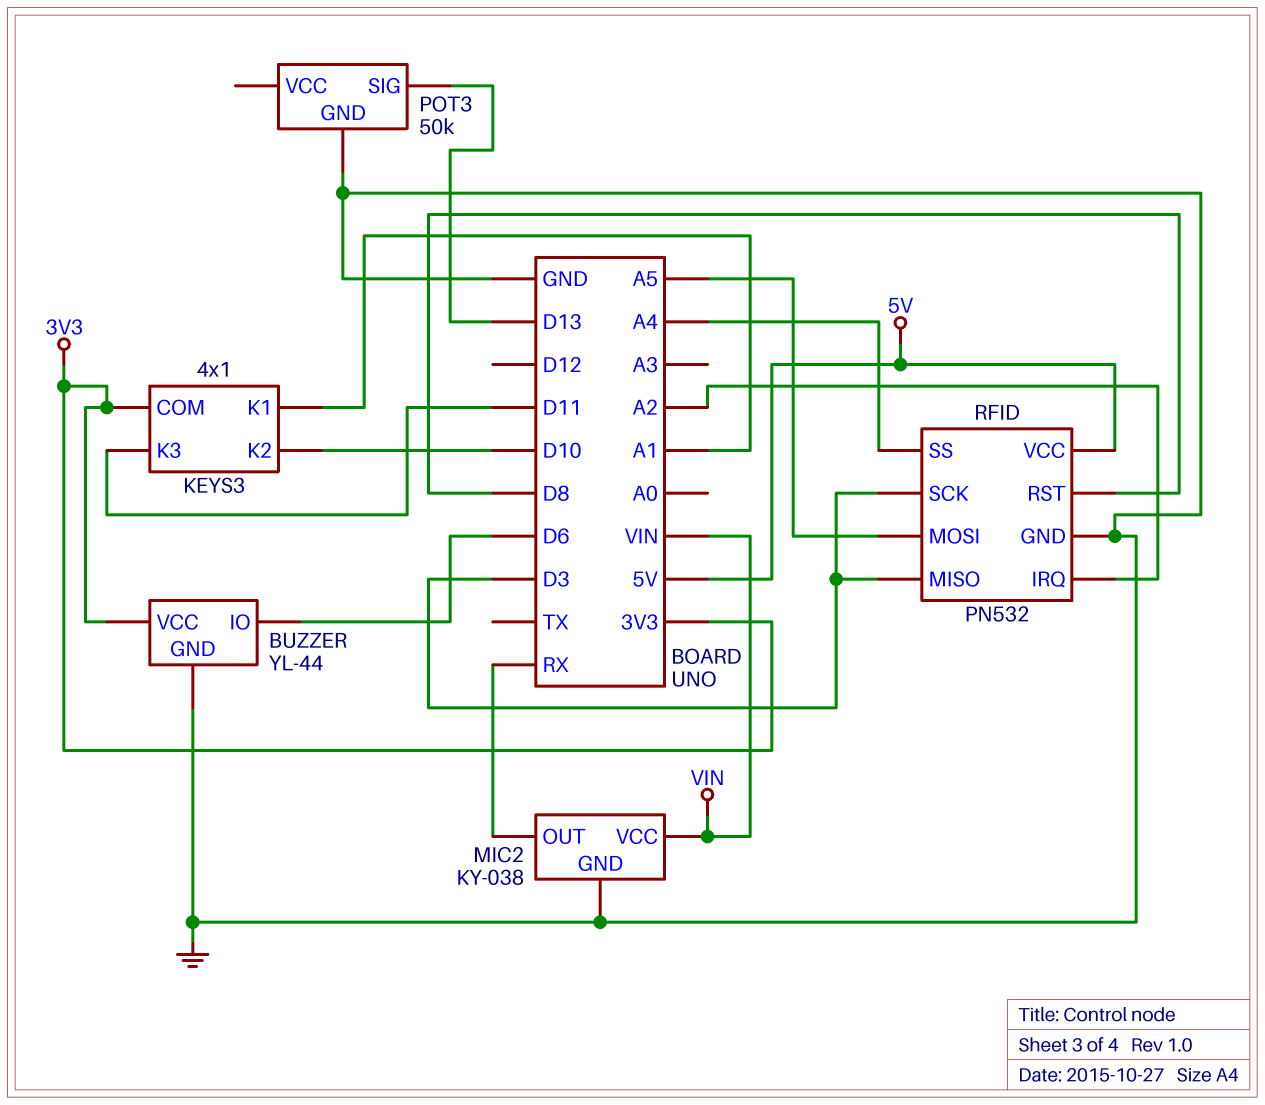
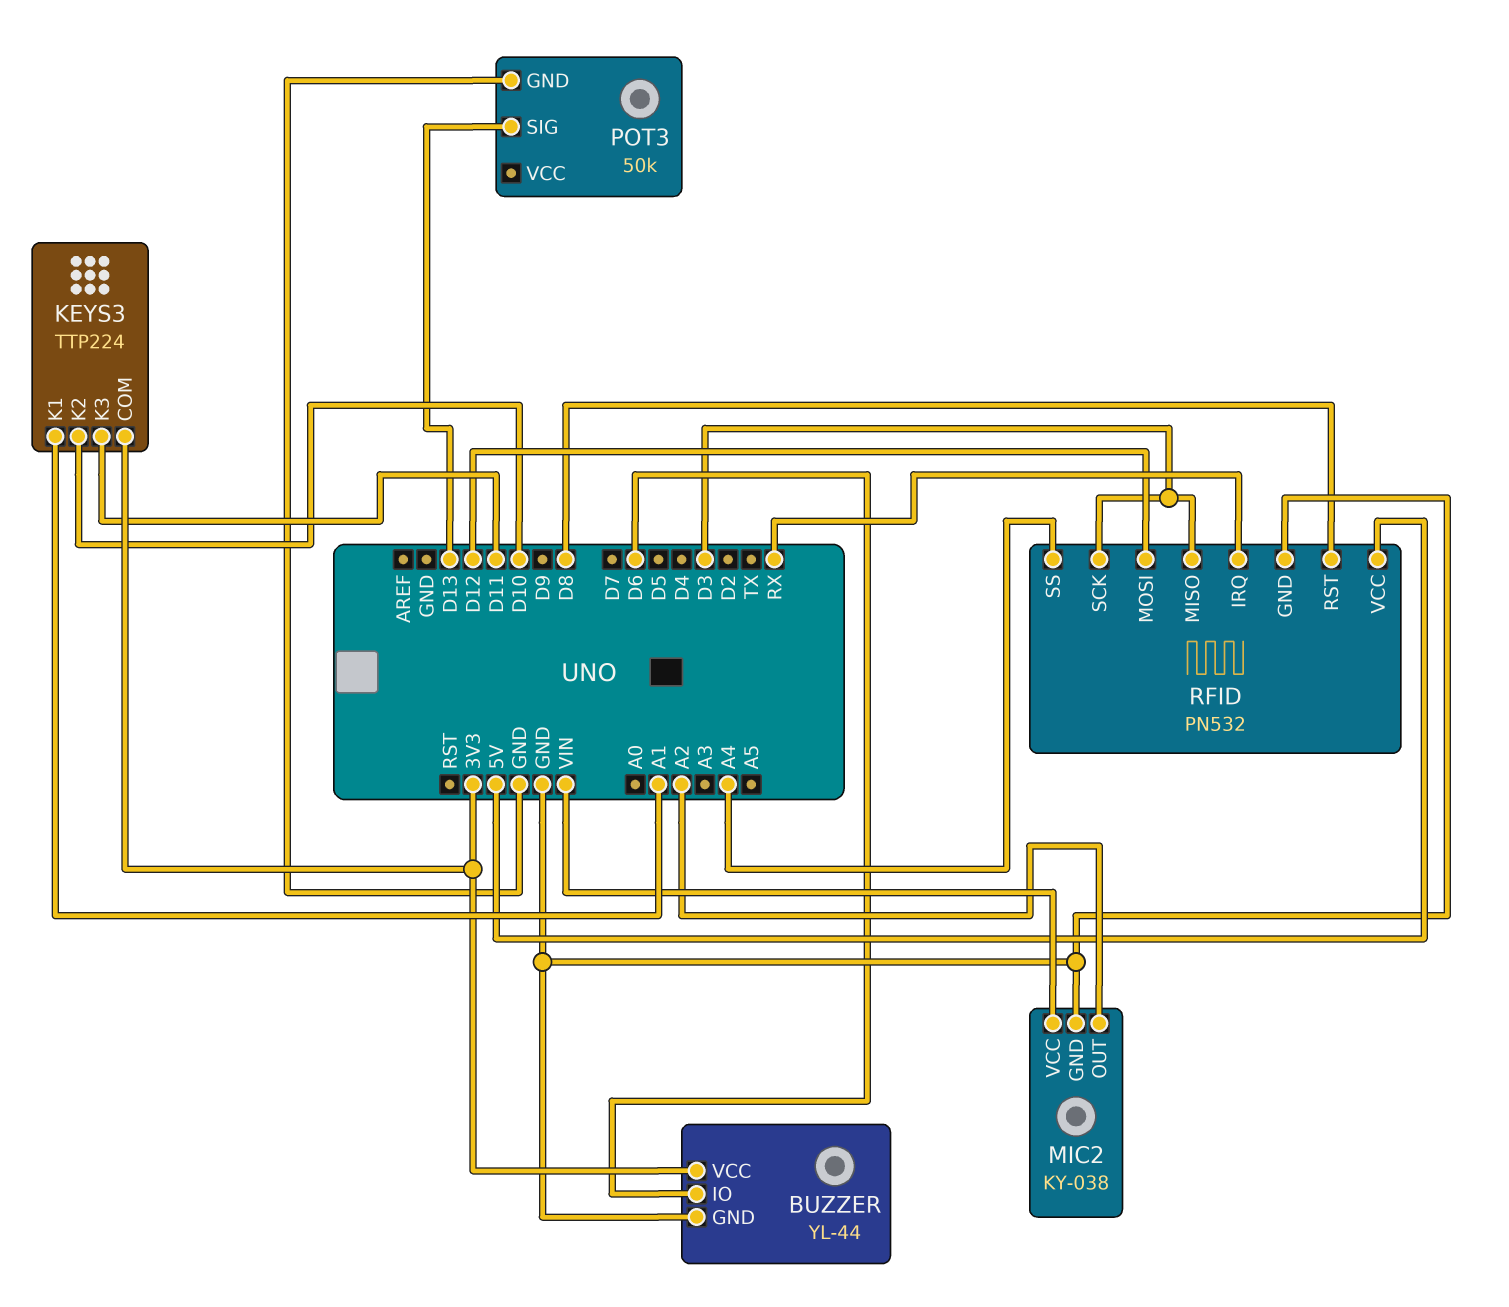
KEYS3: 4x1 -> TTP224
MIC2 pin OUT: RX -> A2
RFID pin IRQ: A2 -> RX
RFID pin MOSI: A5 -> D12

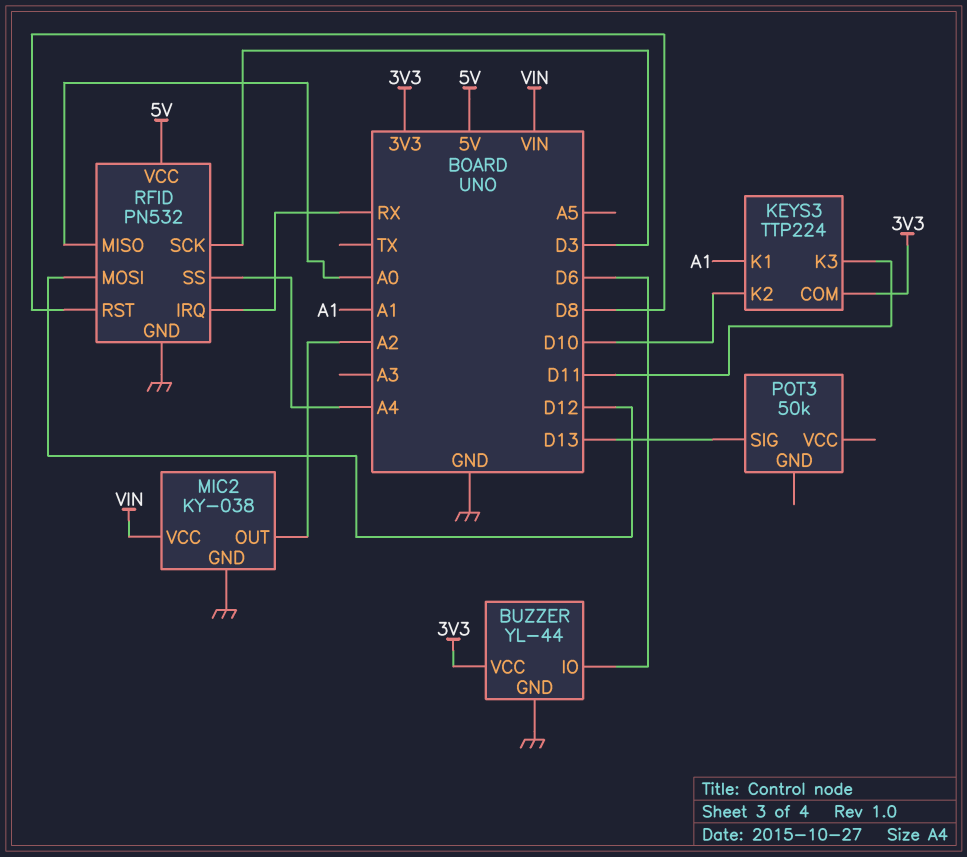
POT3 pin GND: GND -> none
RFID pin MISO: D3 -> A0

